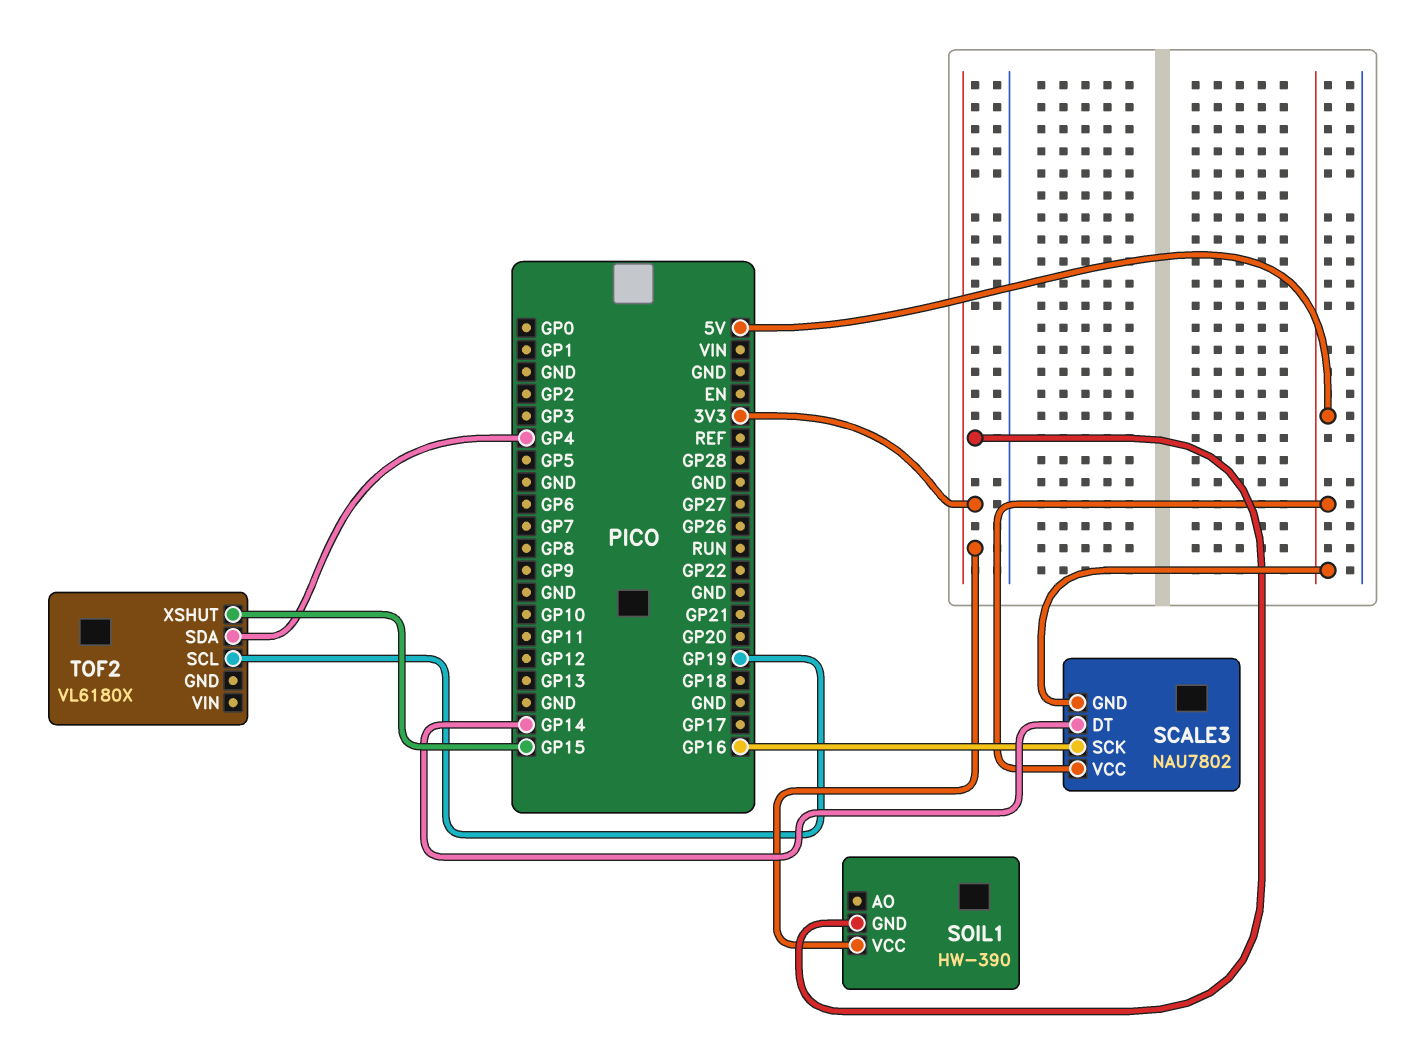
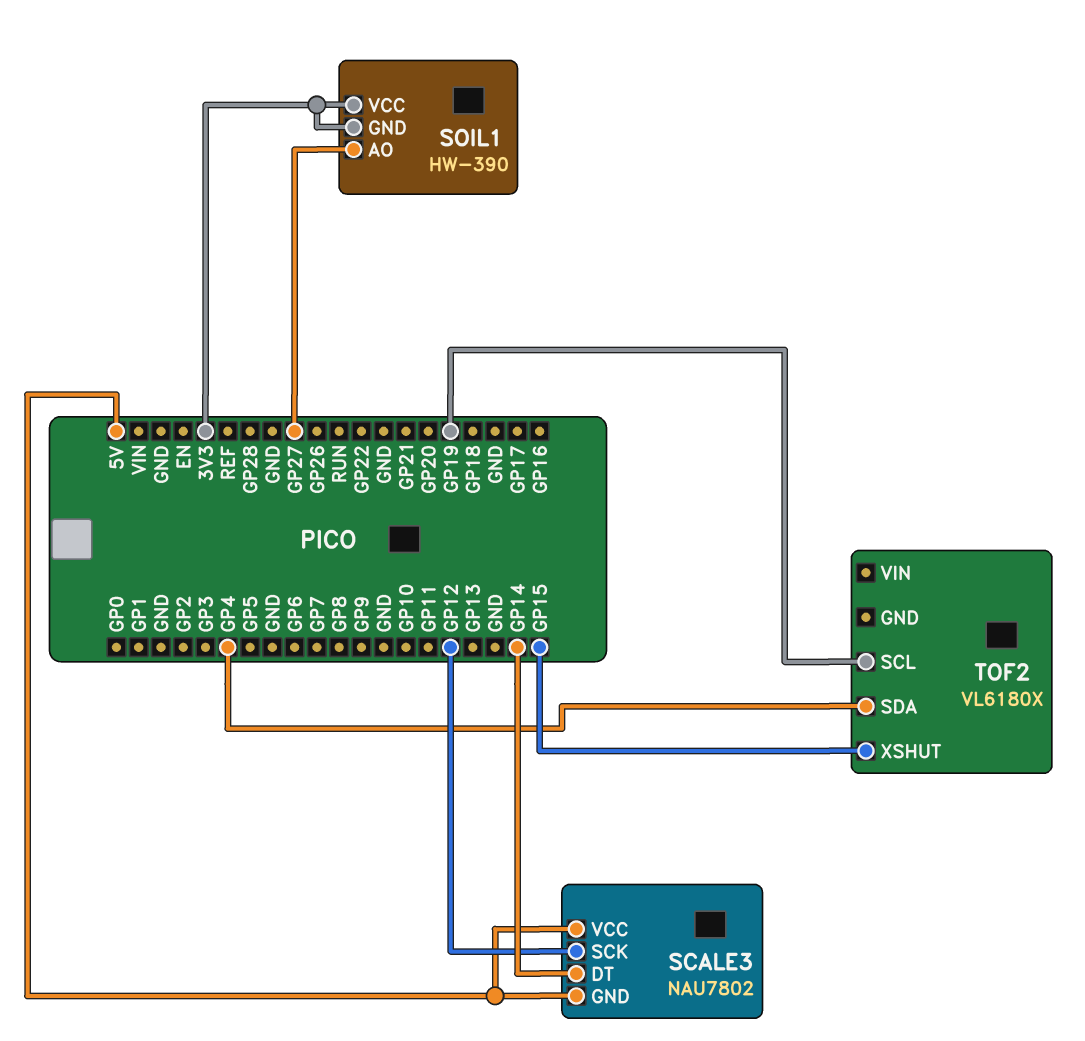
SCALE3 pin SCK: GP16 -> GP12
SOIL1 pin AO: none -> GP27

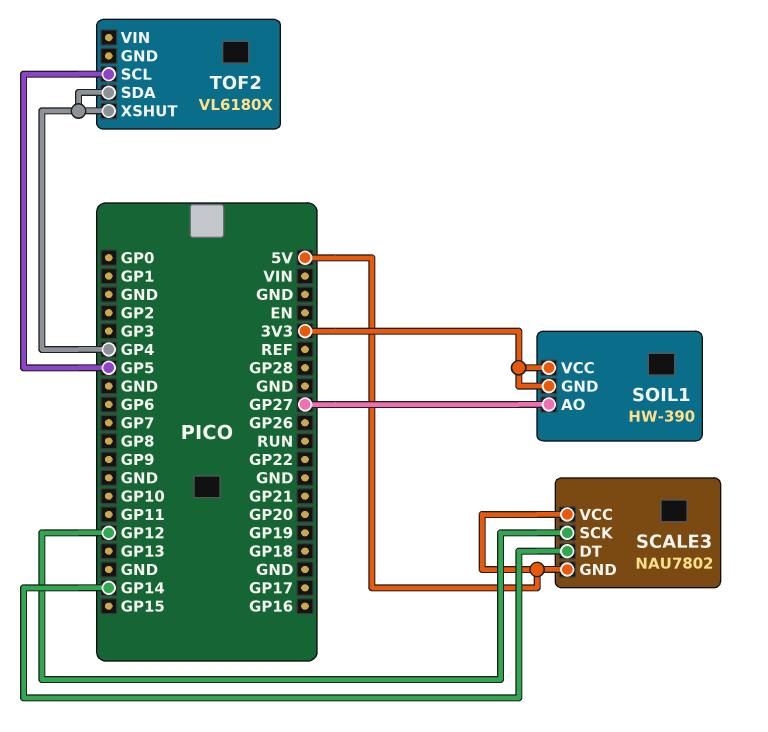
TOF2 pin SCL: GP19 -> GP5
TOF2 pin XSHUT: GP15 -> GP4

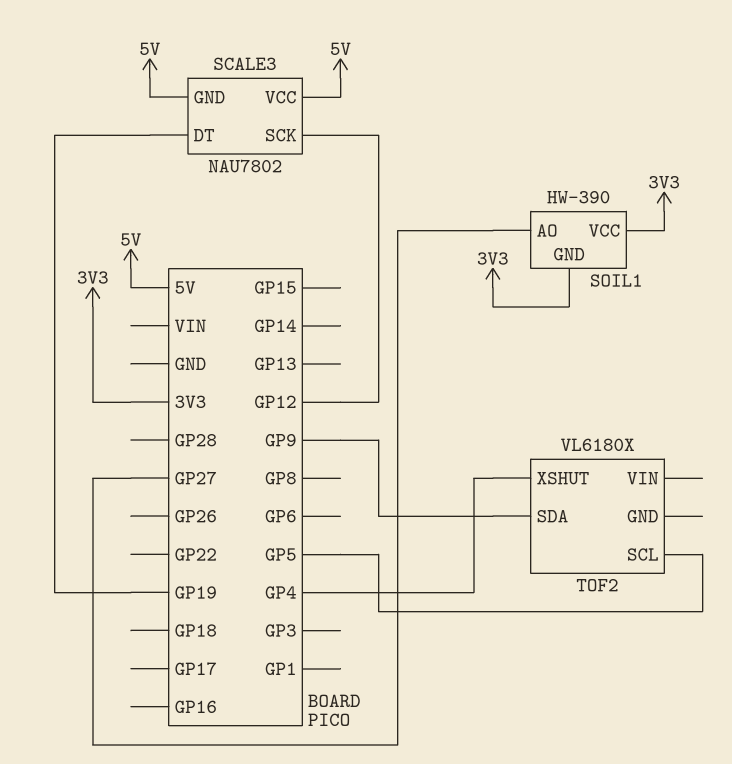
SCALE3 pin DT: GP14 -> GP19
TOF2 pin SDA: GP4 -> GP9

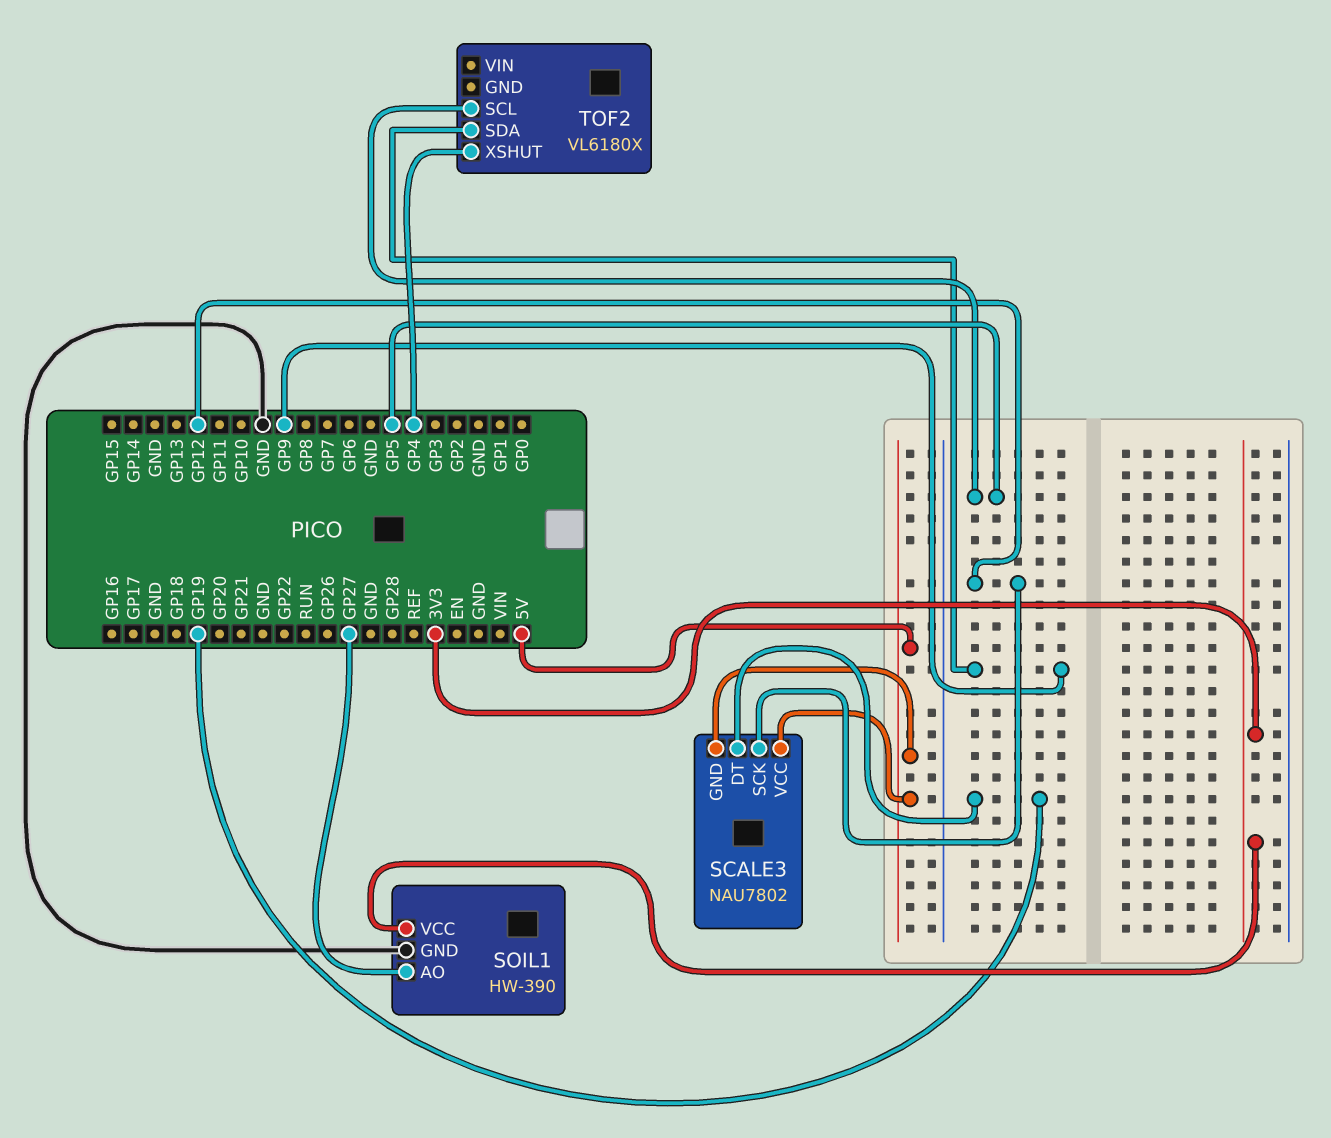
SOIL1 pin GND: 3V3 -> GND

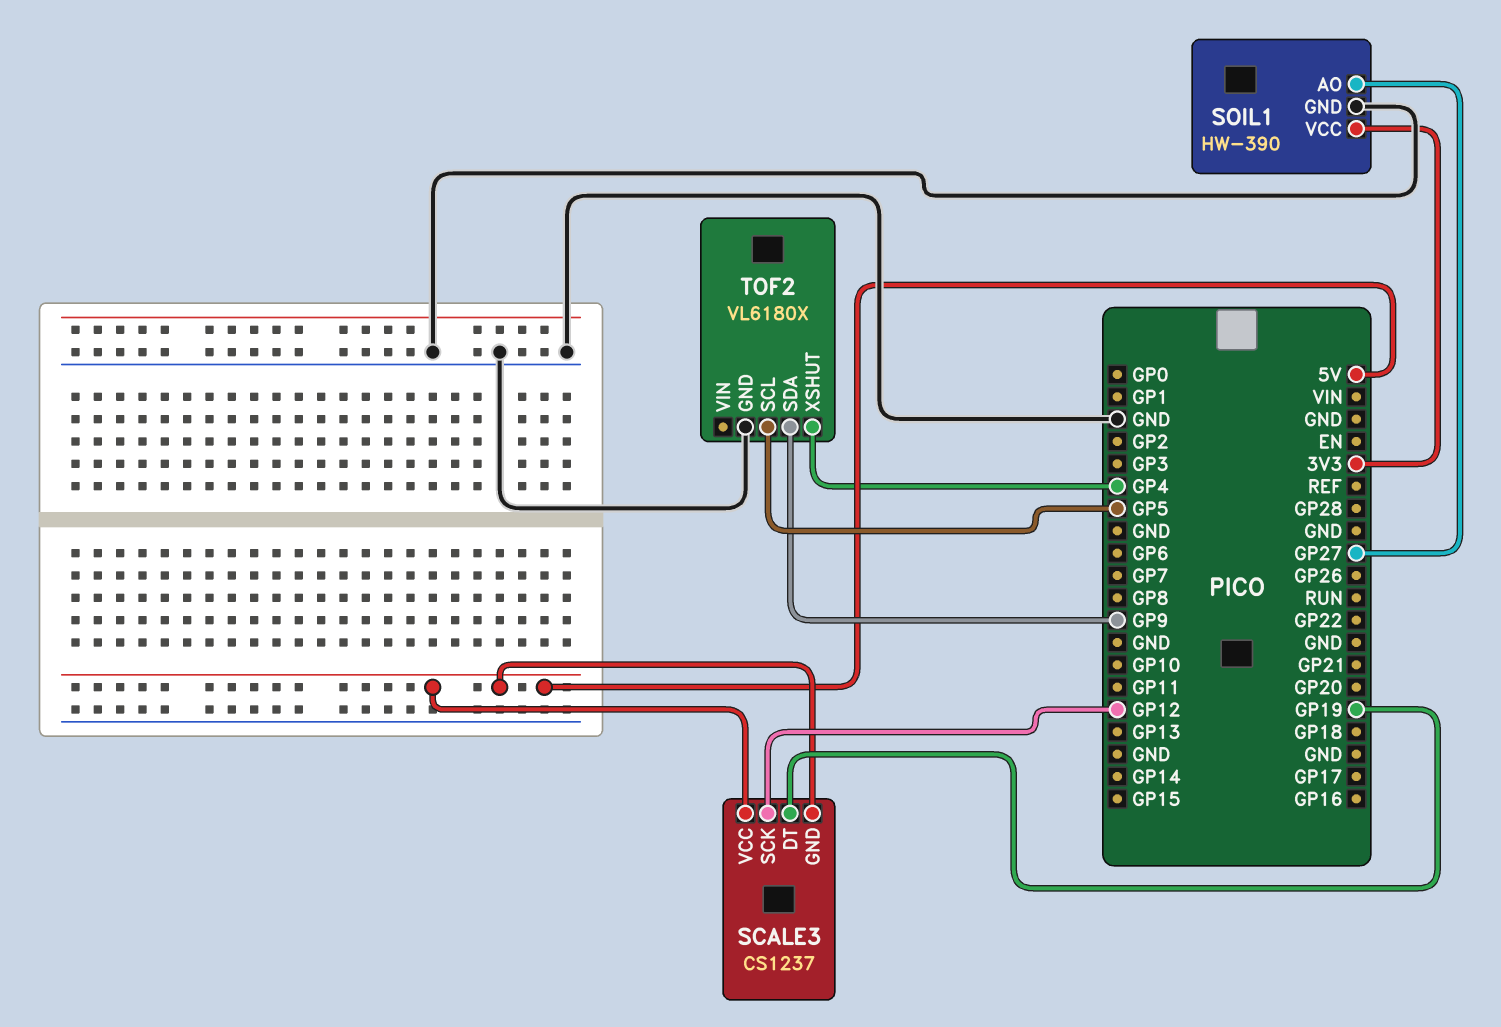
SCALE3: NAU7802 -> CS1237
TOF2 pin GND: none -> GND

